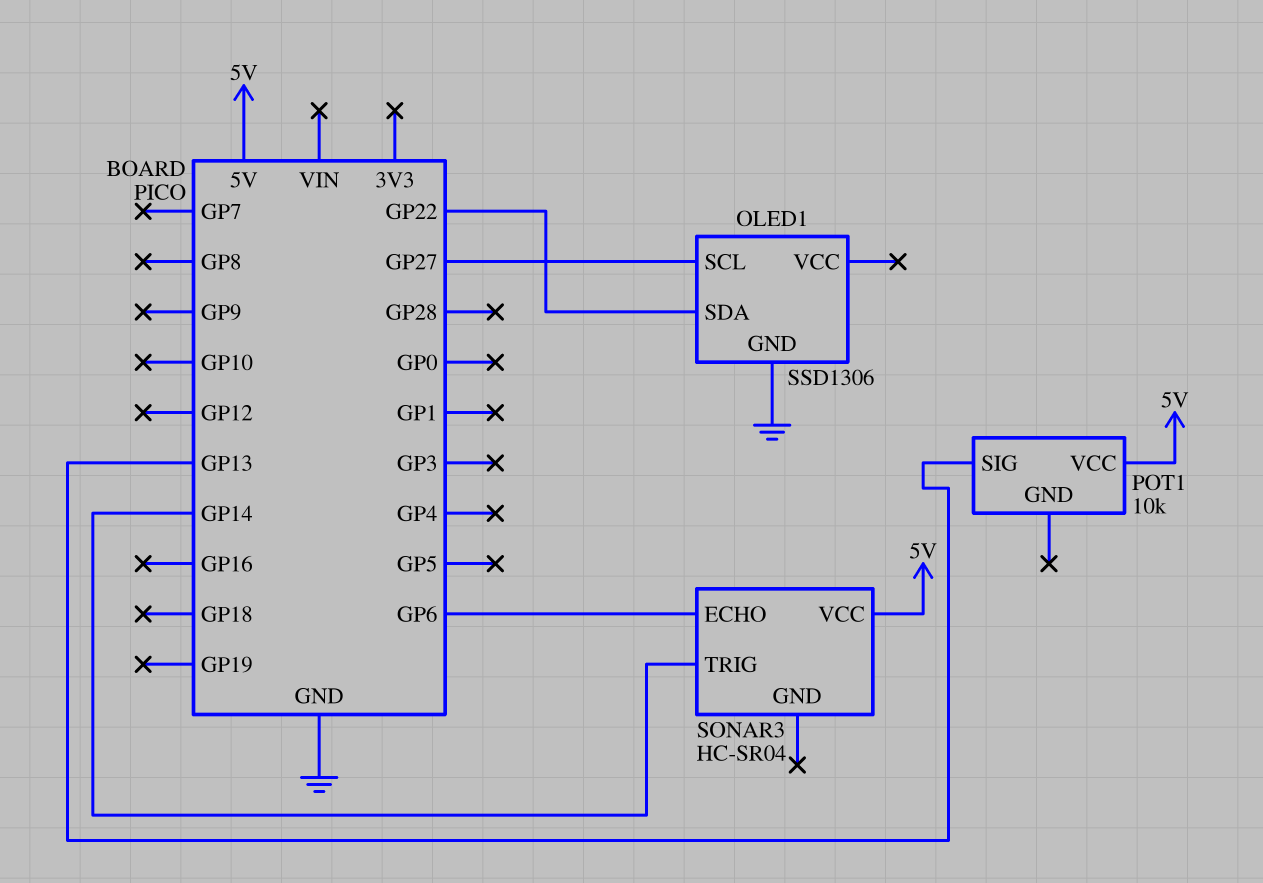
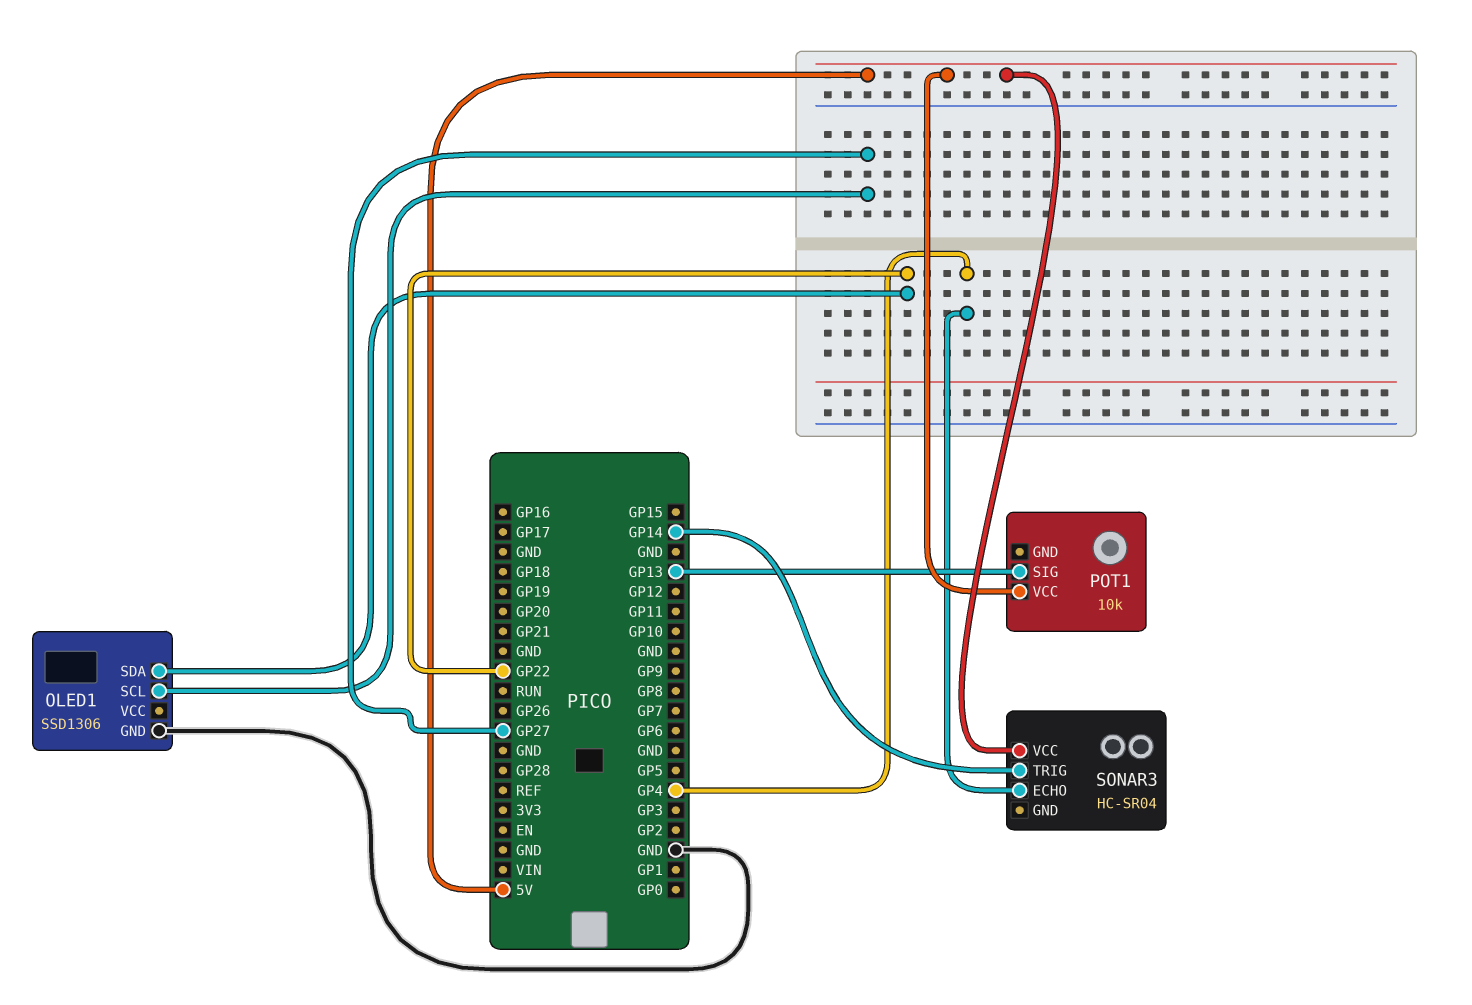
SONAR3 pin ECHO: GP6 -> GP4

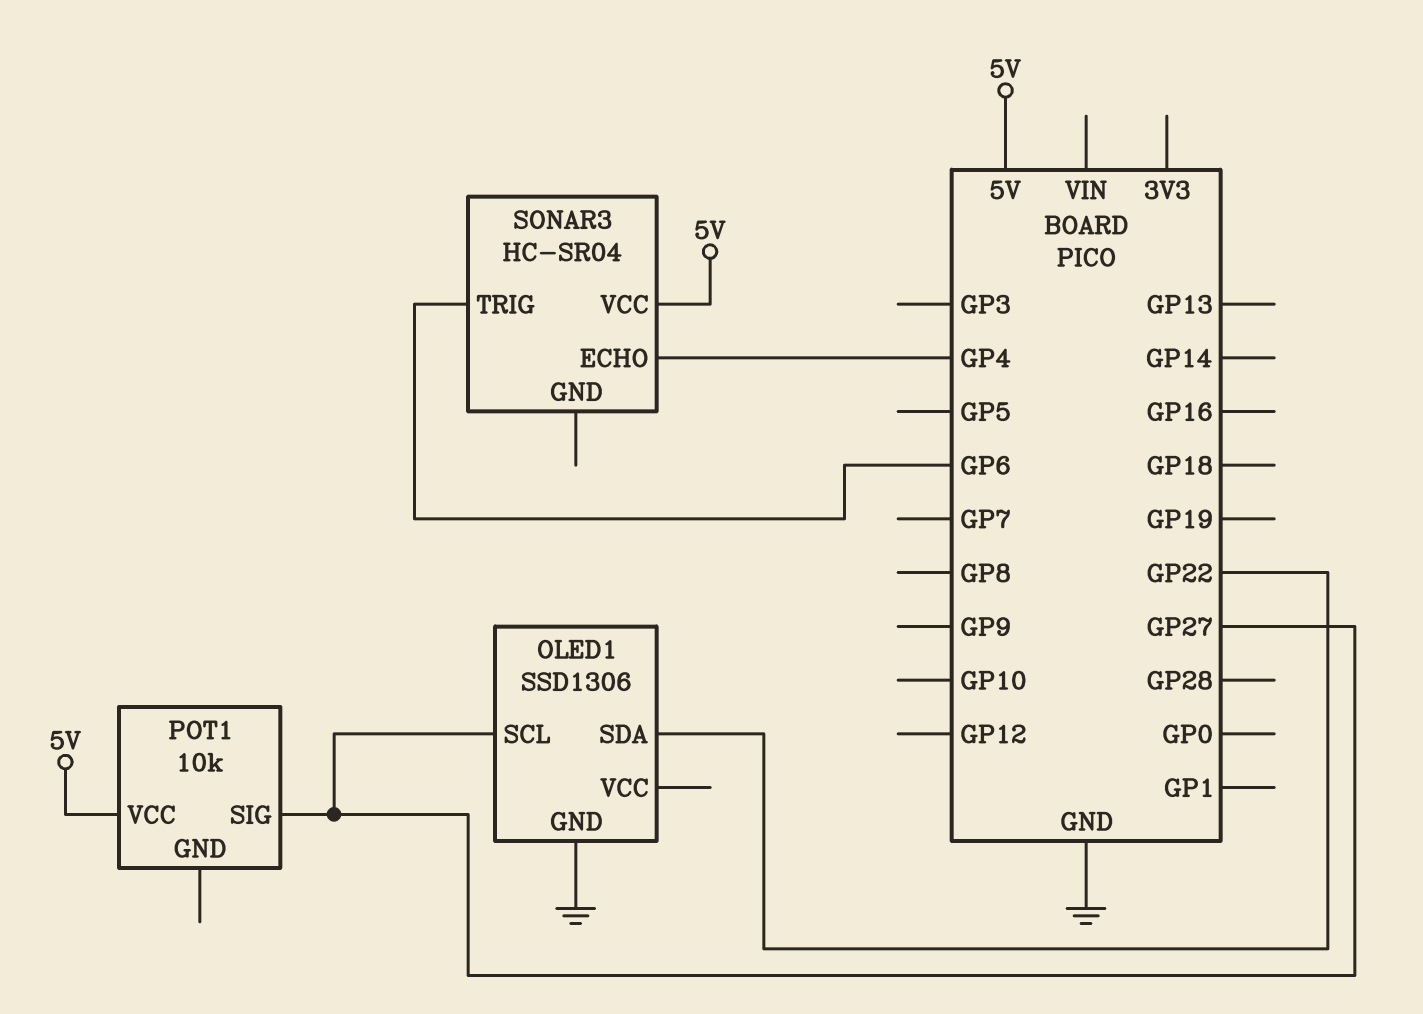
POT1 pin SIG: GP13 -> GP27
SONAR3 pin TRIG: GP14 -> GP6

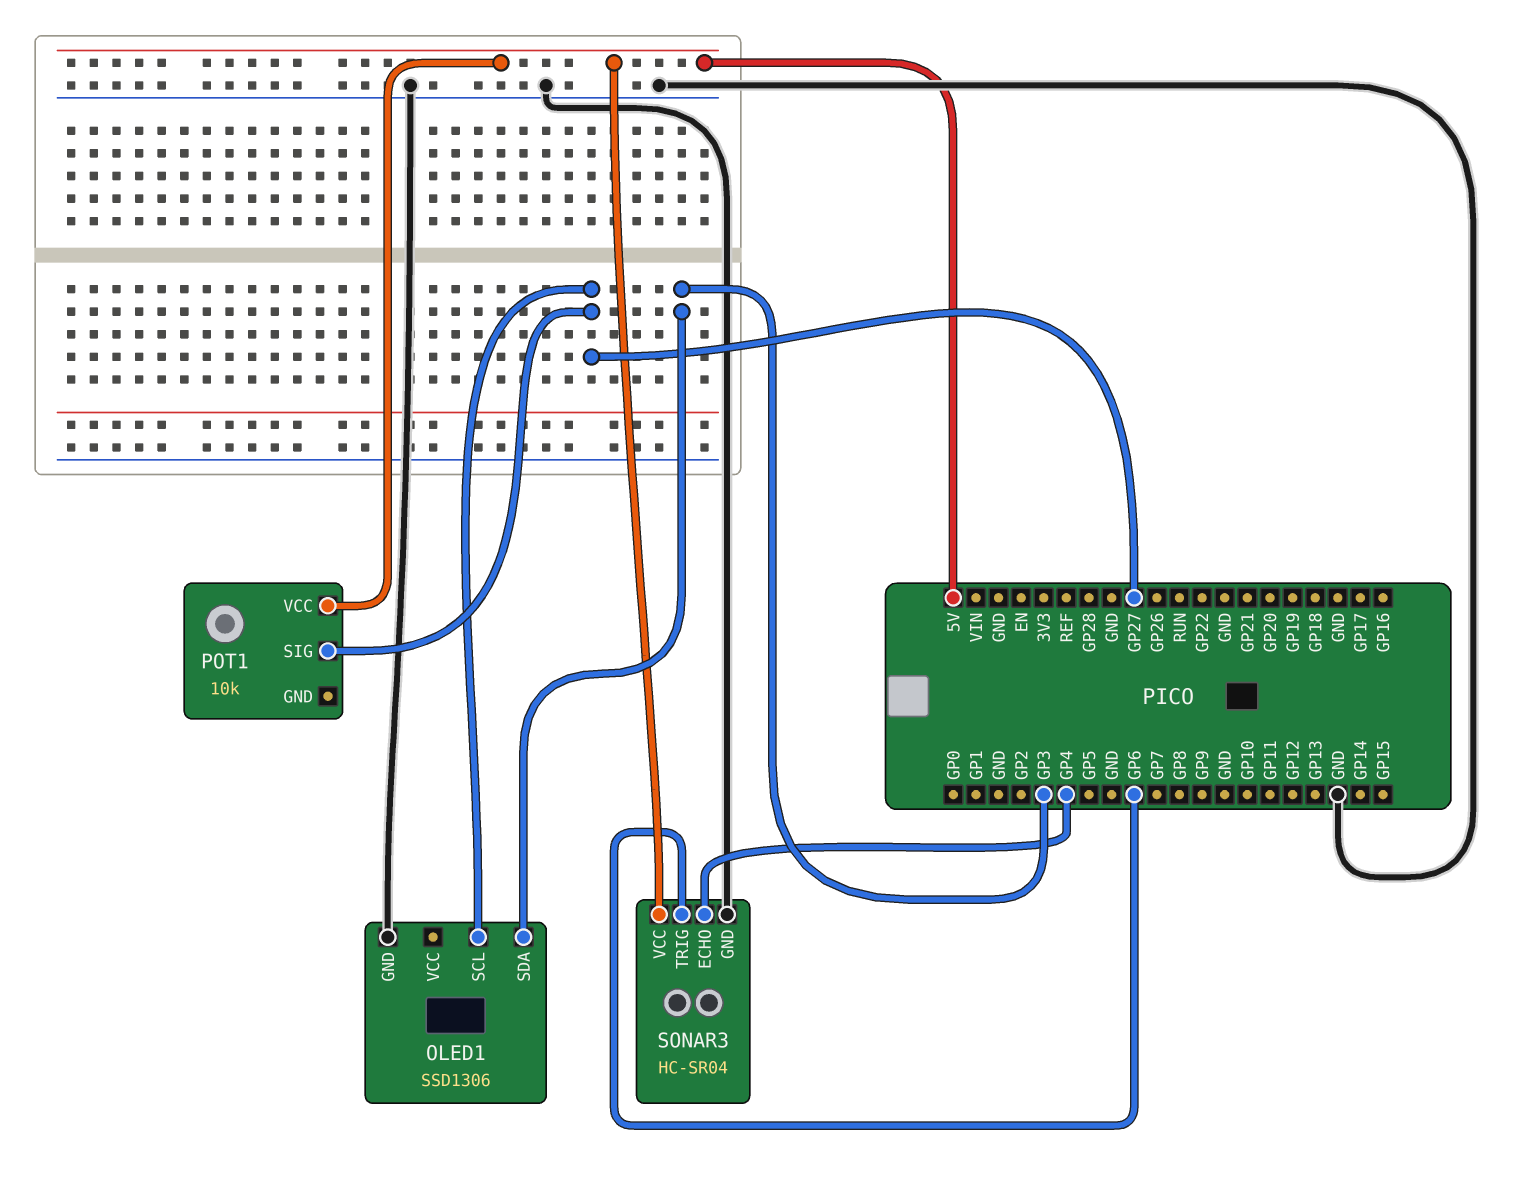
OLED1 pin SDA: GP22 -> GP3
SONAR3 pin GND: none -> GND

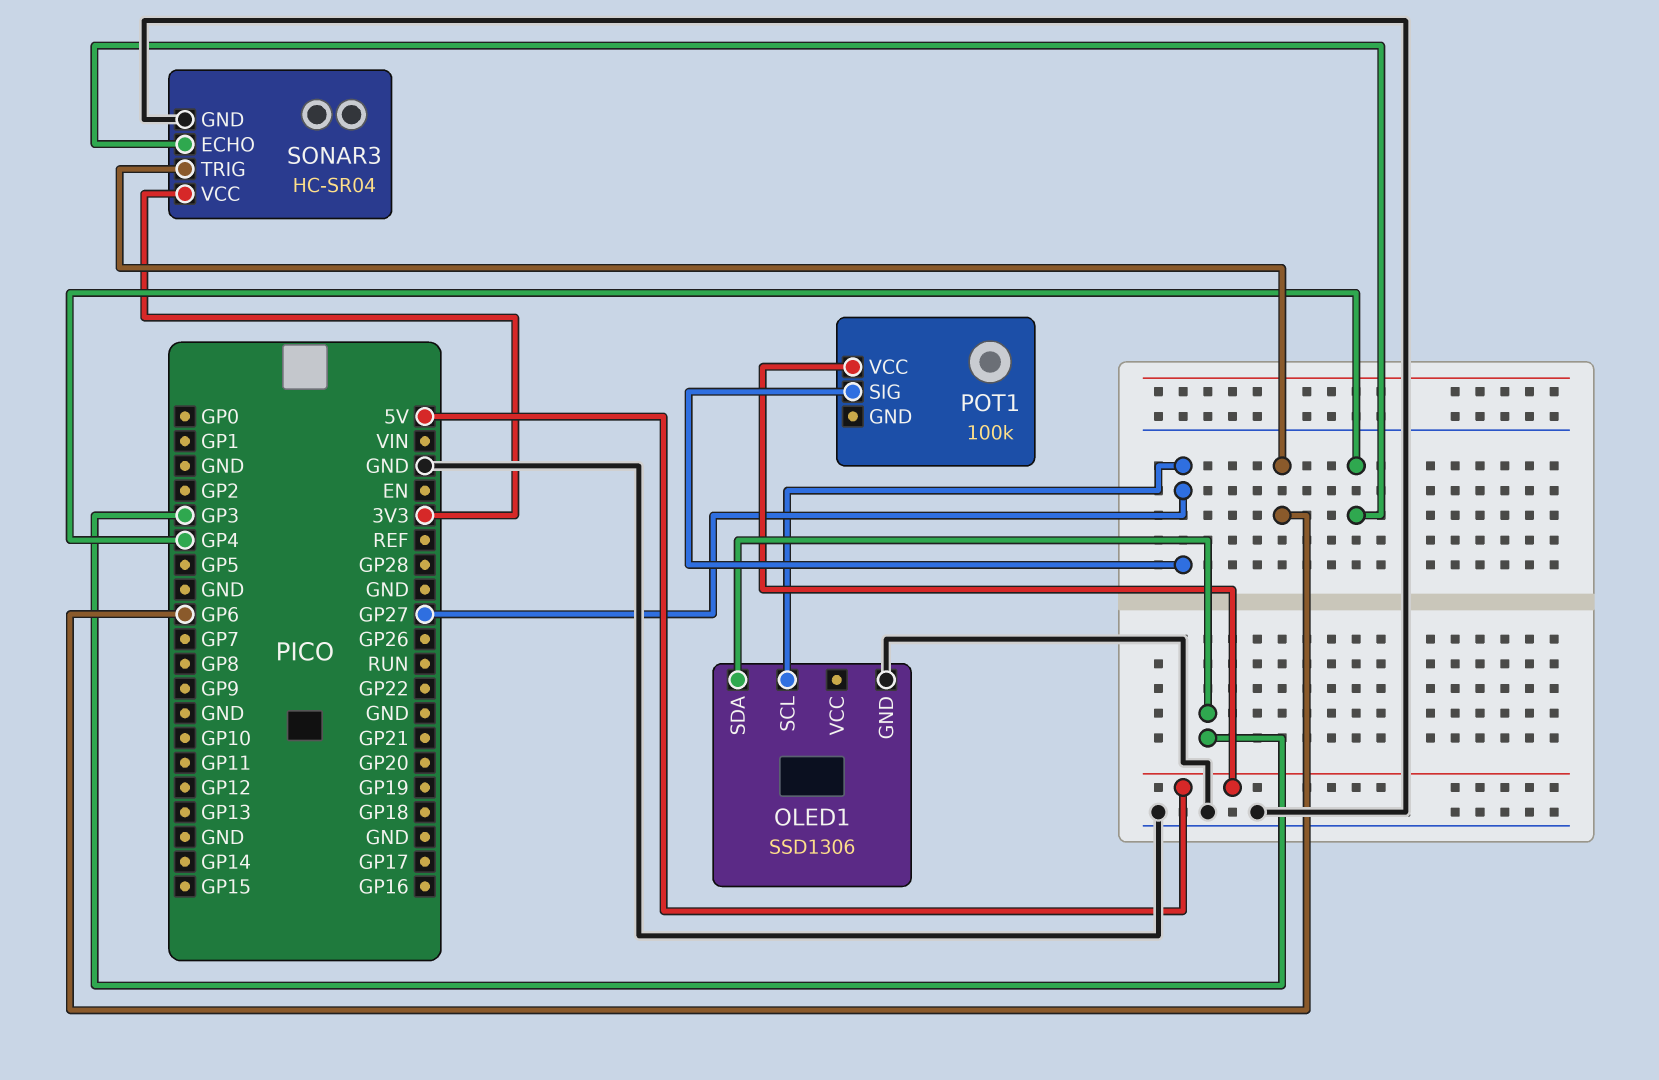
POT1: 10k -> 100k
SONAR3 pin VCC: 5V -> 3V3

